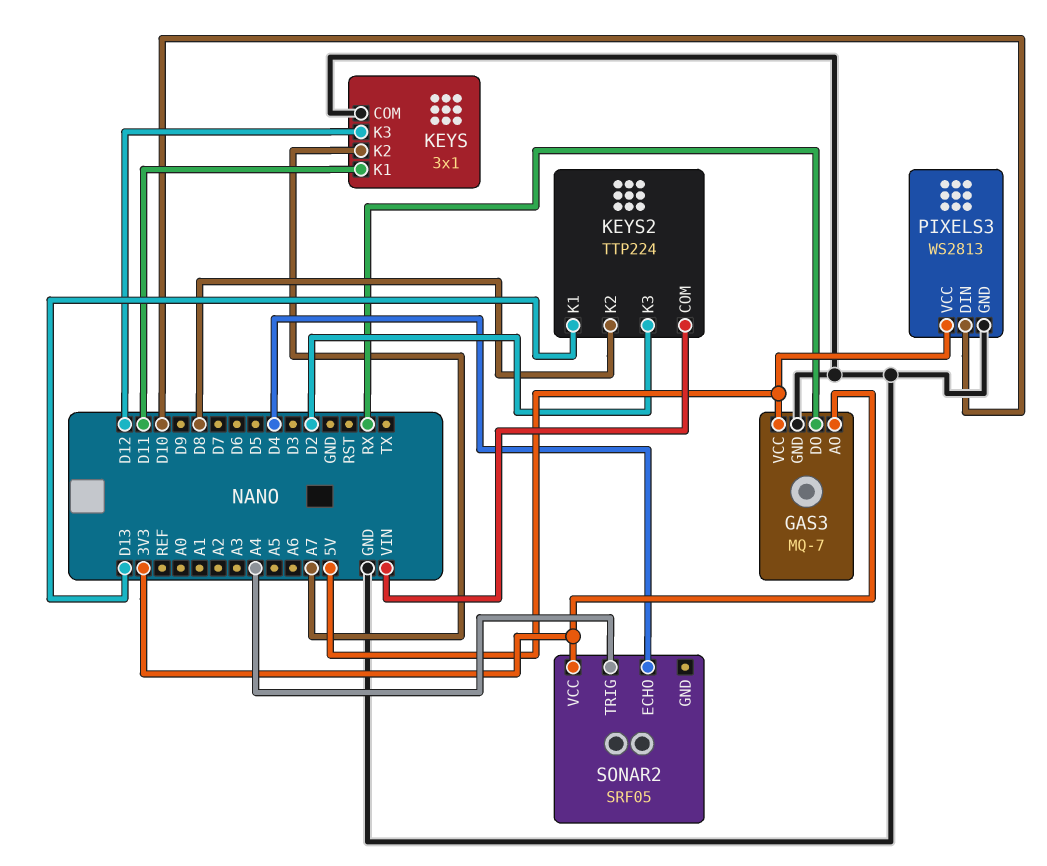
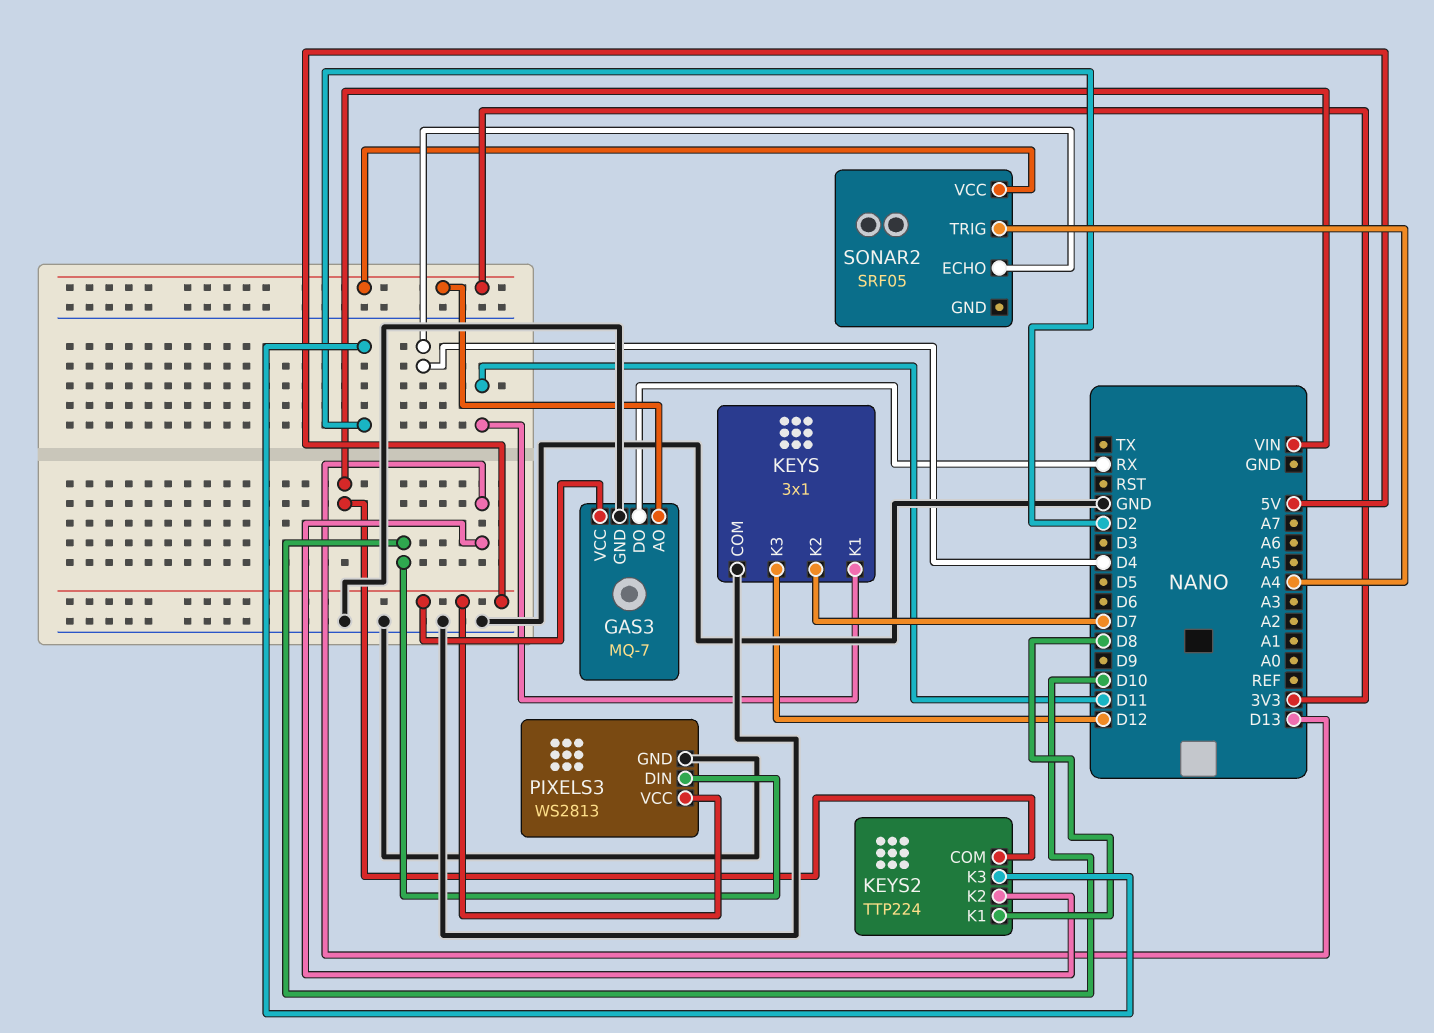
KEYS pin K2: A7 -> D7
KEYS2 pin K1: D13 -> D8
KEYS2 pin K2: D8 -> D13

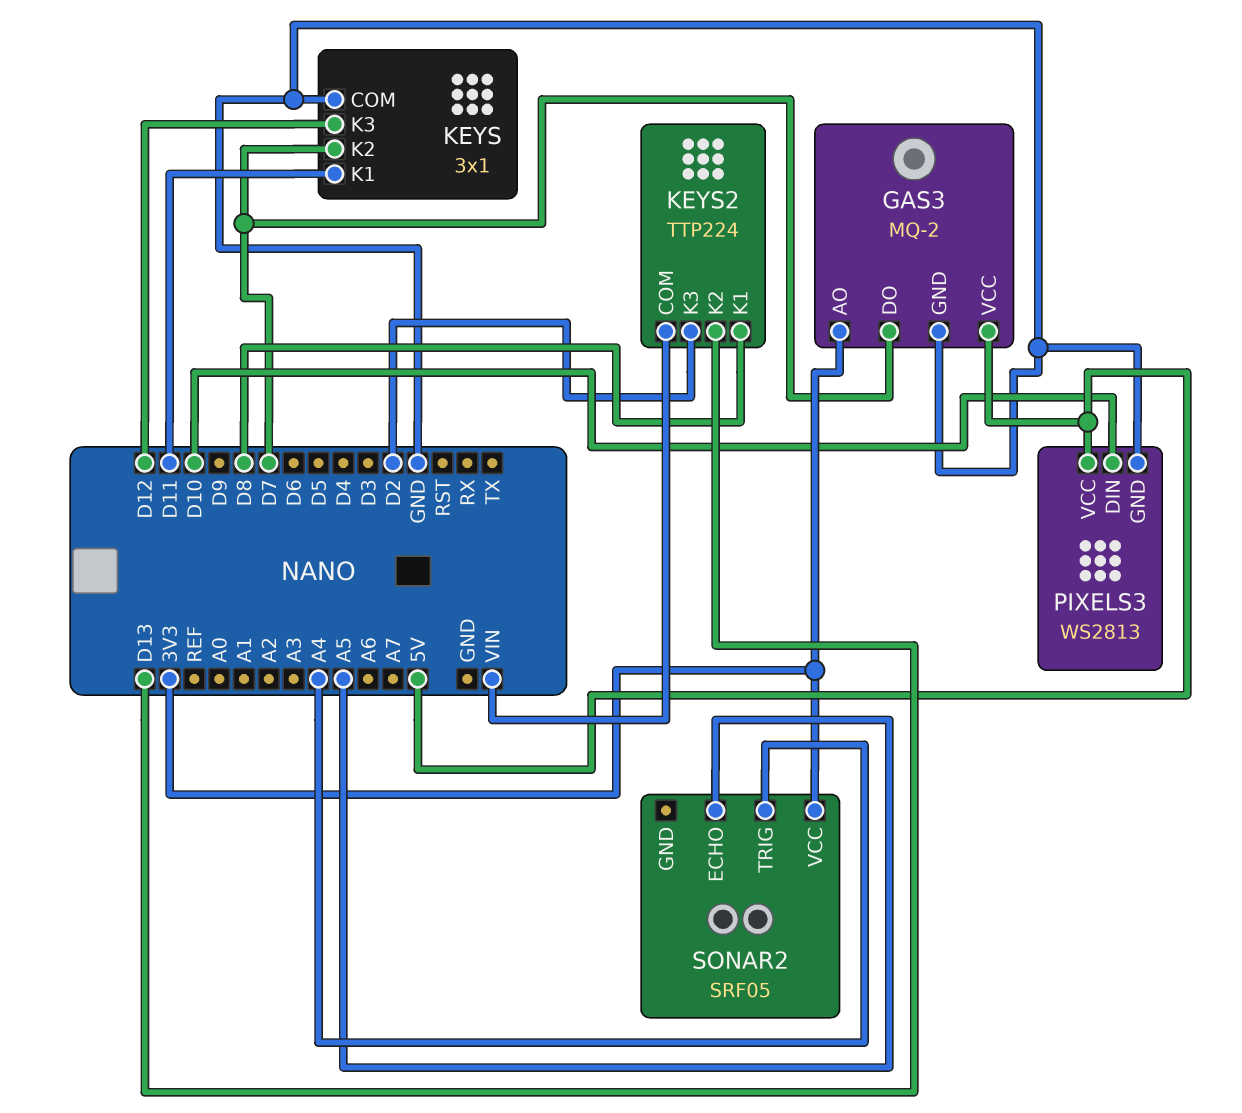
GAS3: MQ-7 -> MQ-2
GAS3 pin DO: RX -> D7
SONAR2 pin ECHO: D4 -> A5

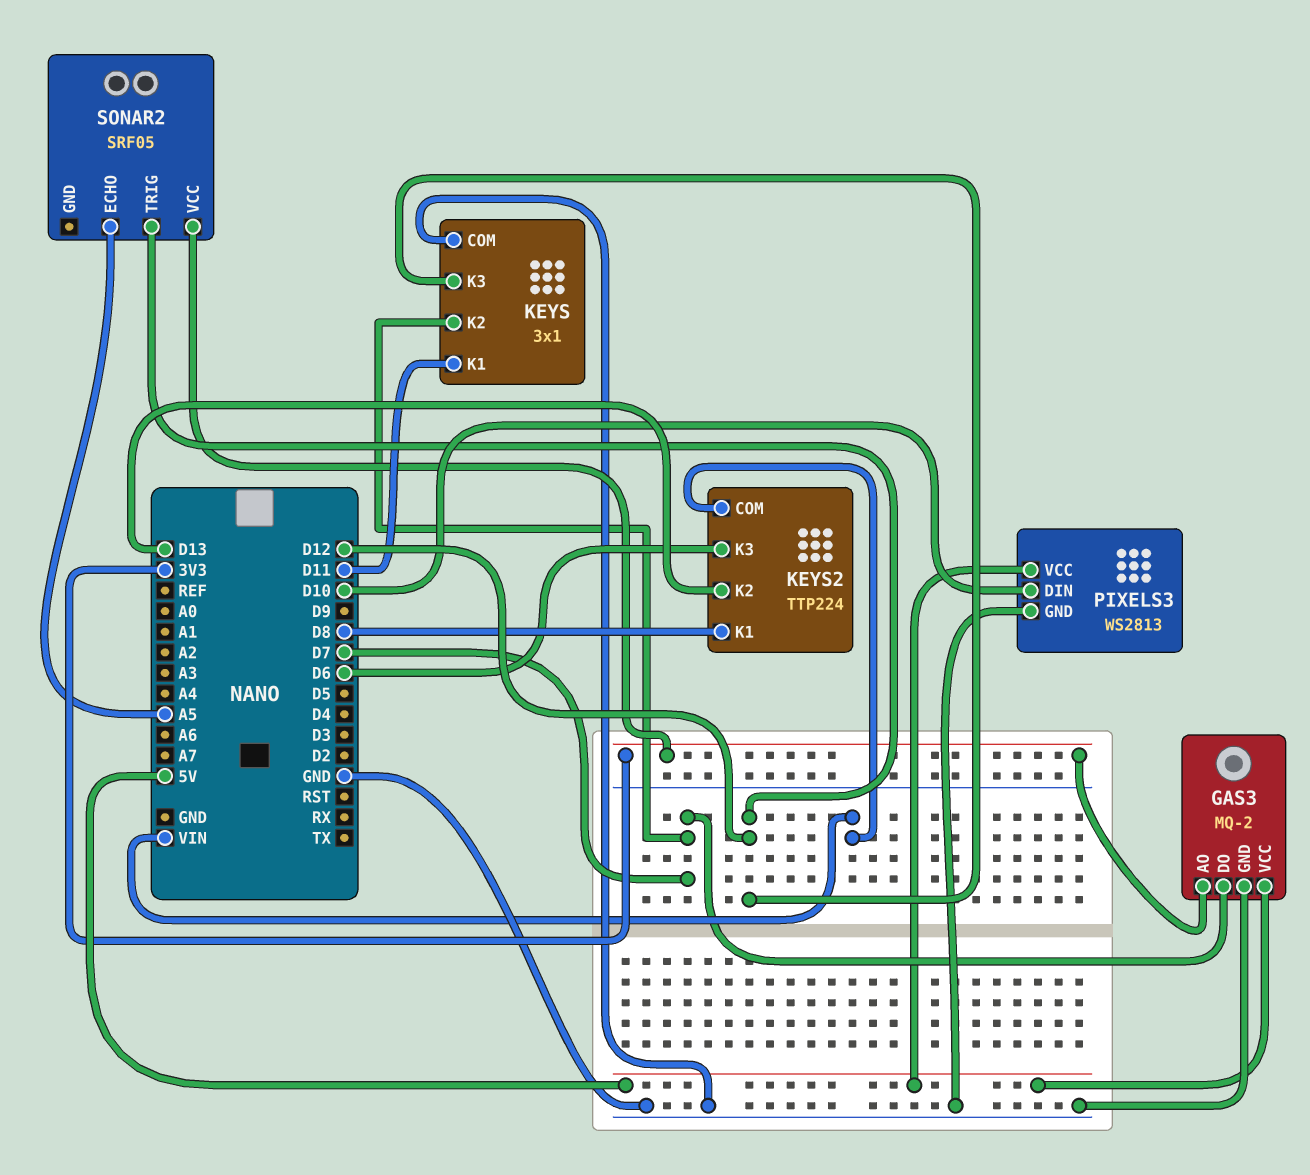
KEYS2 pin K3: D2 -> D6
SONAR2 pin TRIG: A4 -> D12

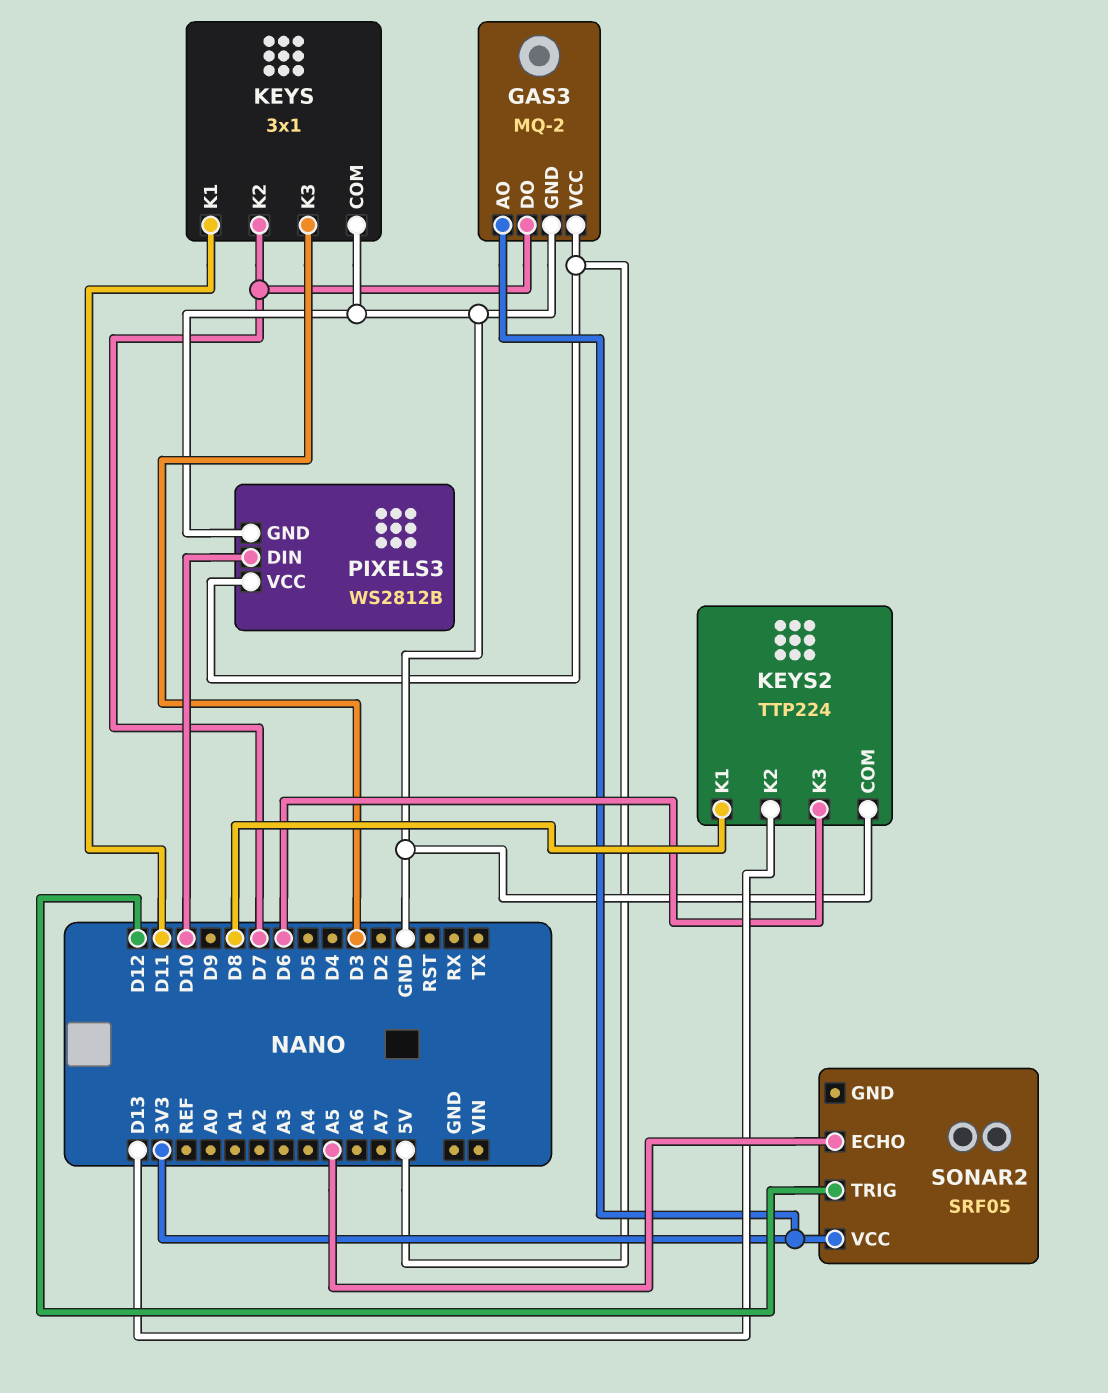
KEYS pin K3: D12 -> D3
KEYS2 pin COM: VIN -> GND
PIXELS3: WS2813 -> WS2812B

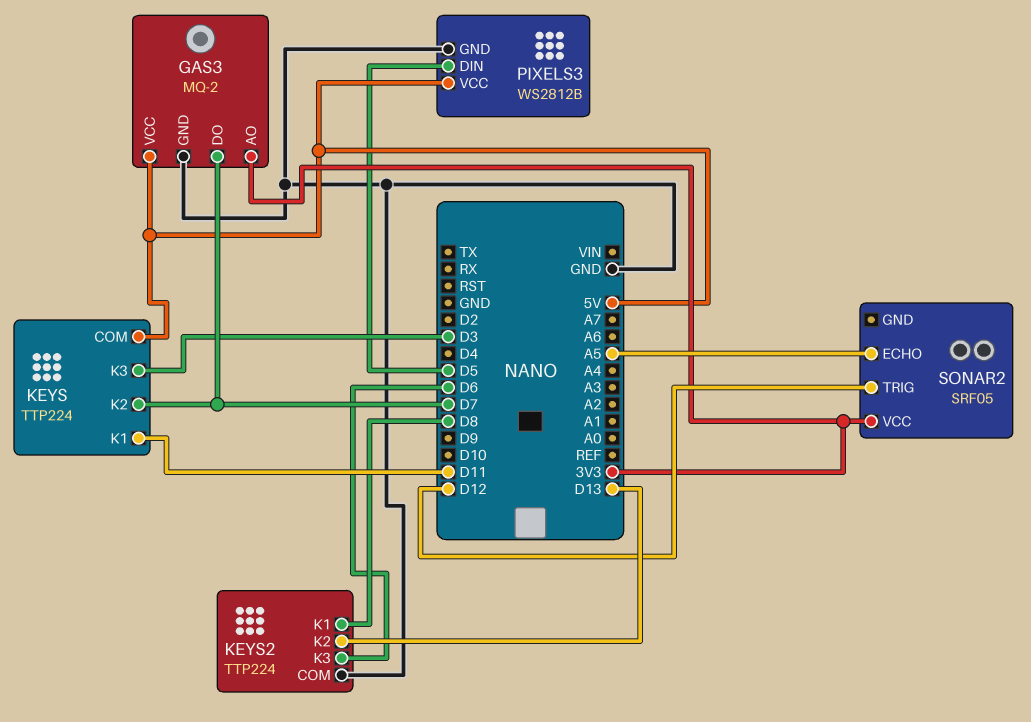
KEYS: 3x1 -> TTP224
KEYS pin COM: GND -> 5V
PIXELS3 pin DIN: D10 -> D5

